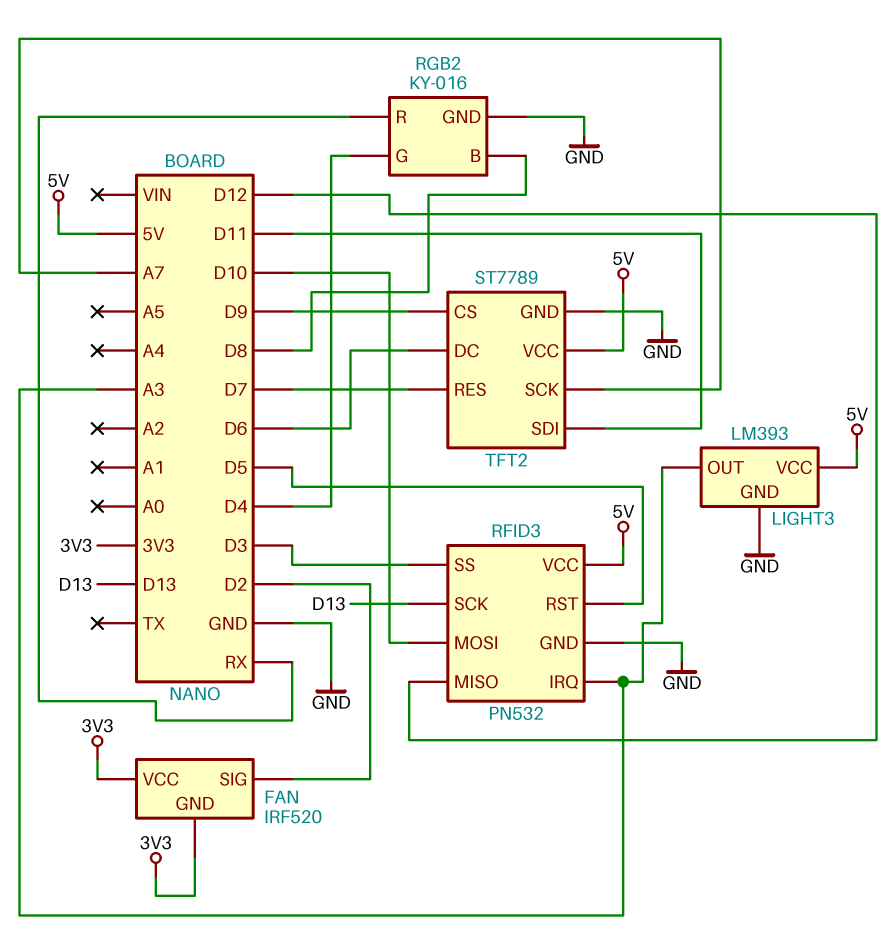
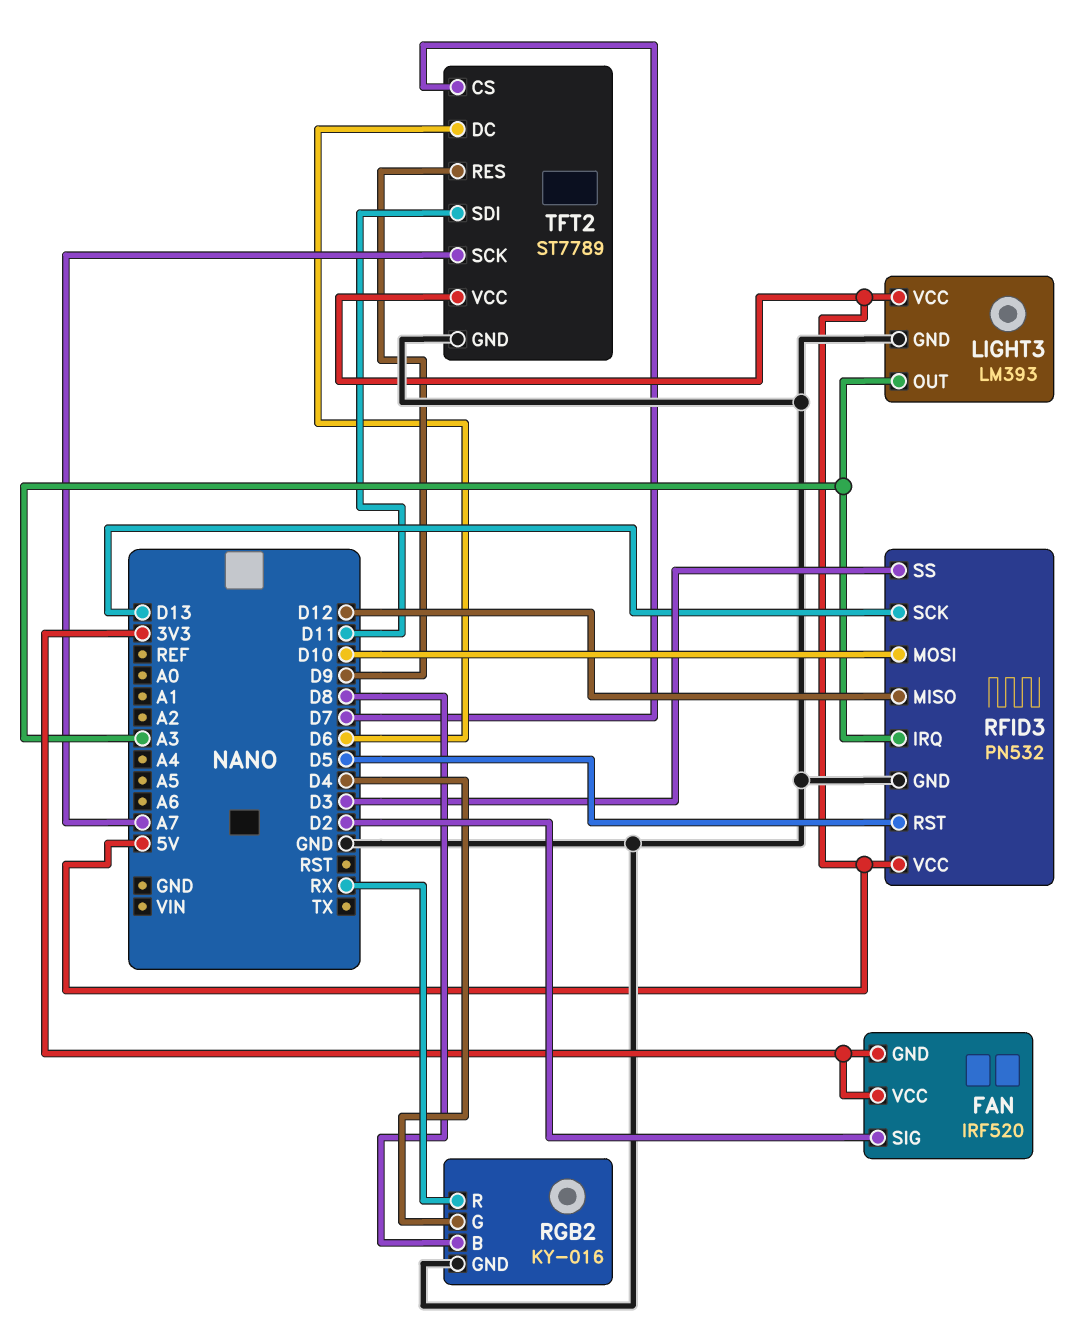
TFT2 pin CS: D9 -> D7
TFT2 pin RES: D7 -> D9

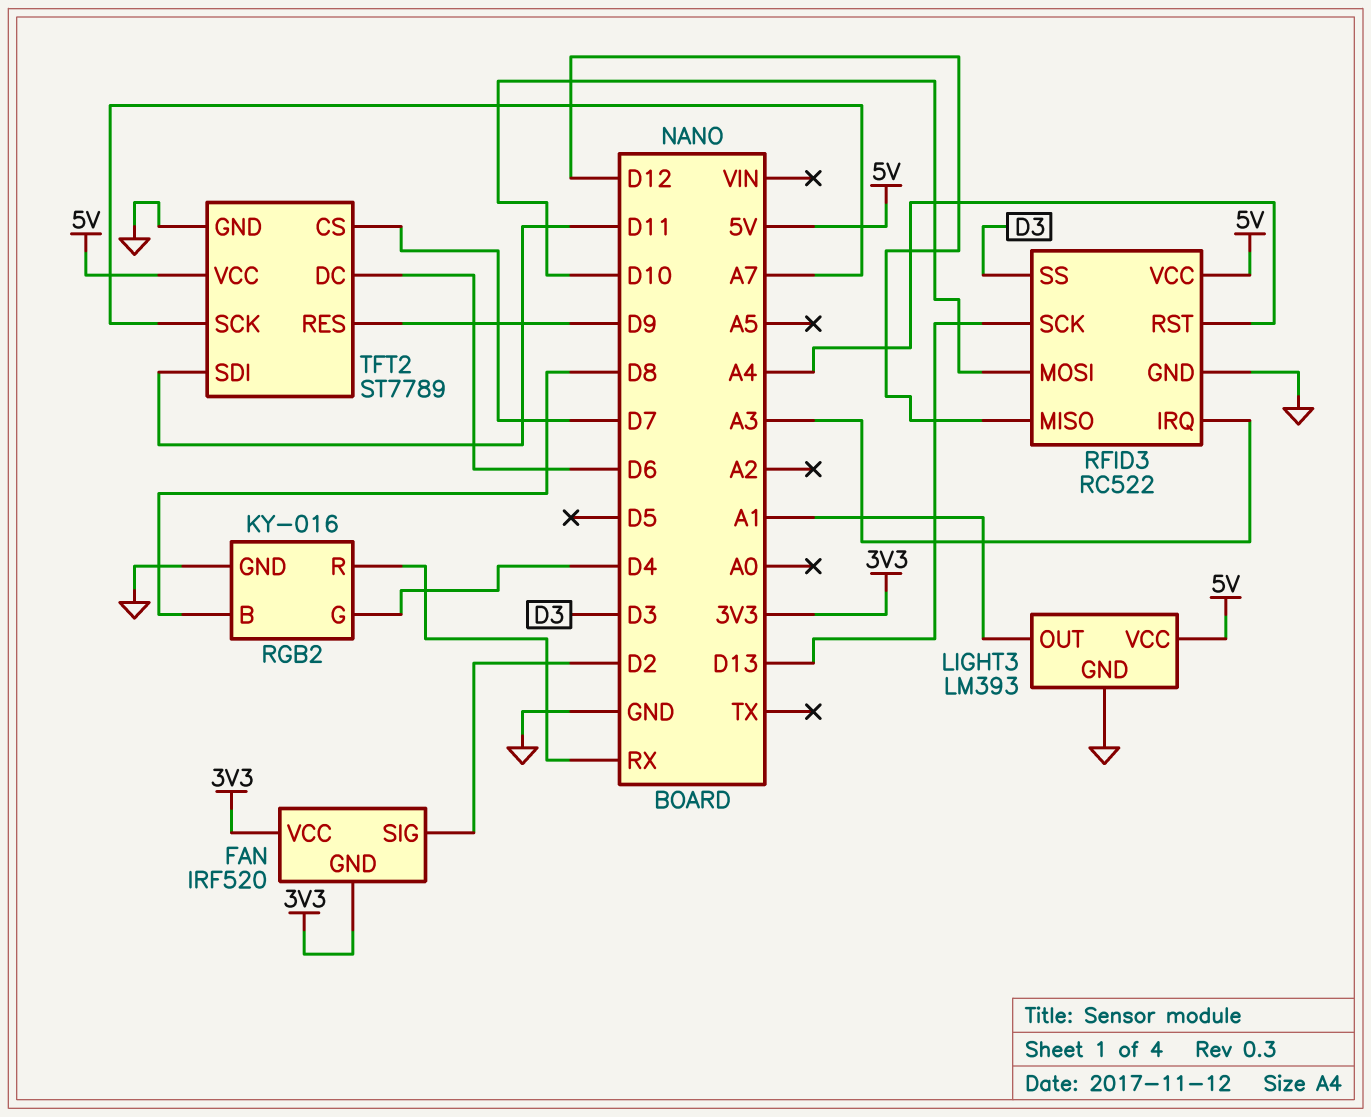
LIGHT3 pin OUT: A3 -> A1
RFID3: PN532 -> RC522
RFID3 pin RST: D5 -> A4

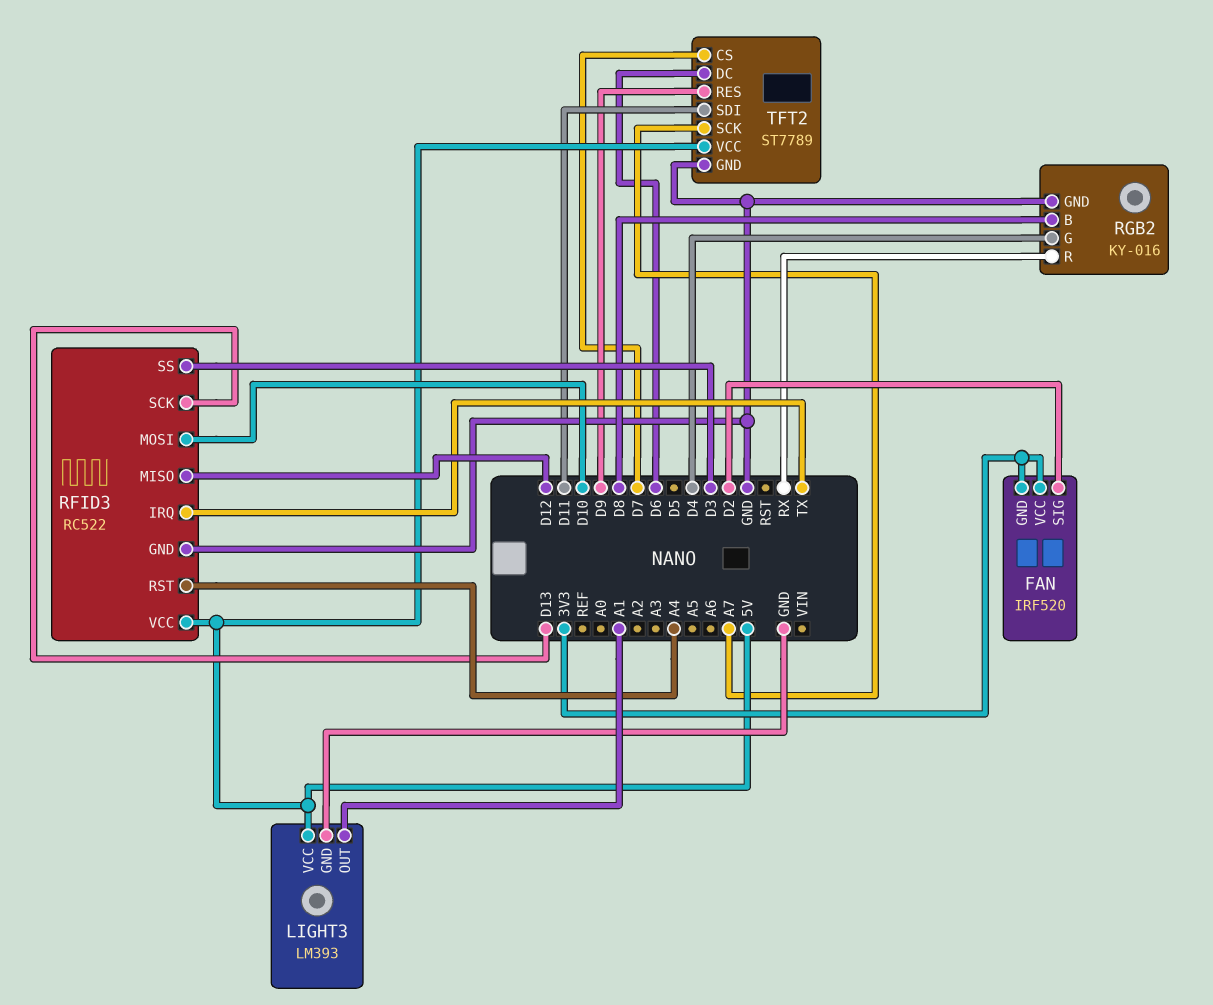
RFID3 pin IRQ: A3 -> TX

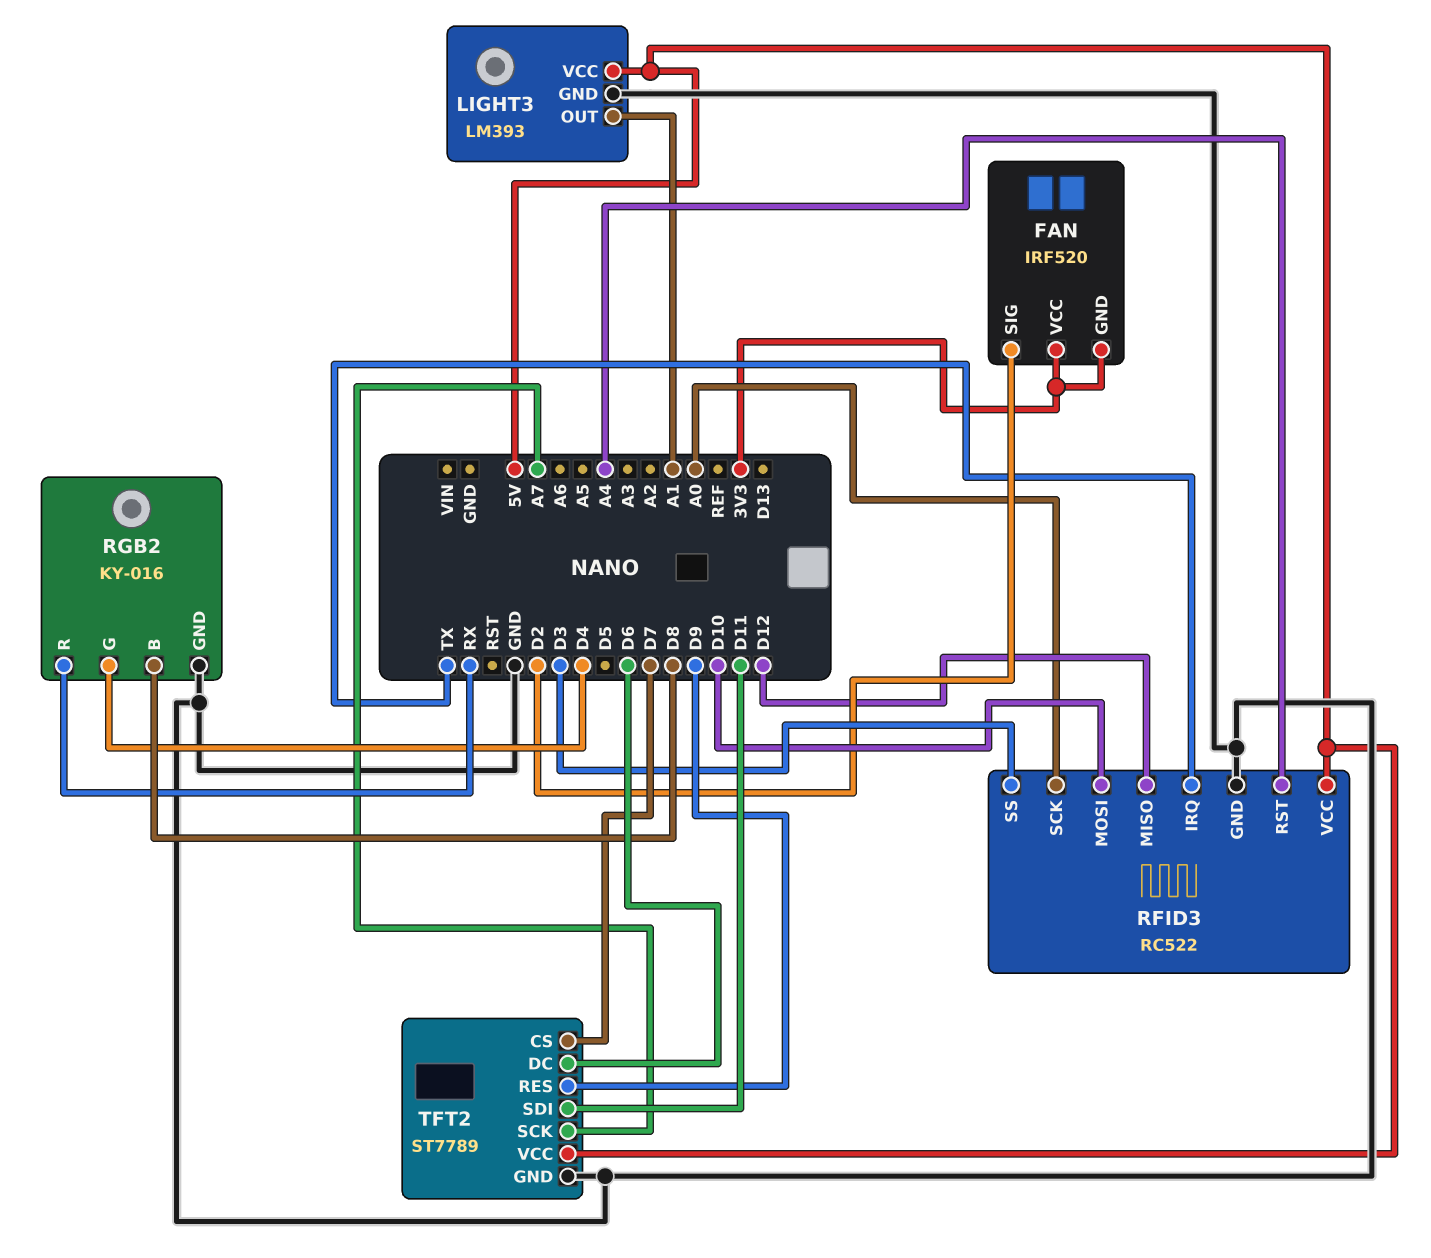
RFID3 pin SCK: D13 -> A0

